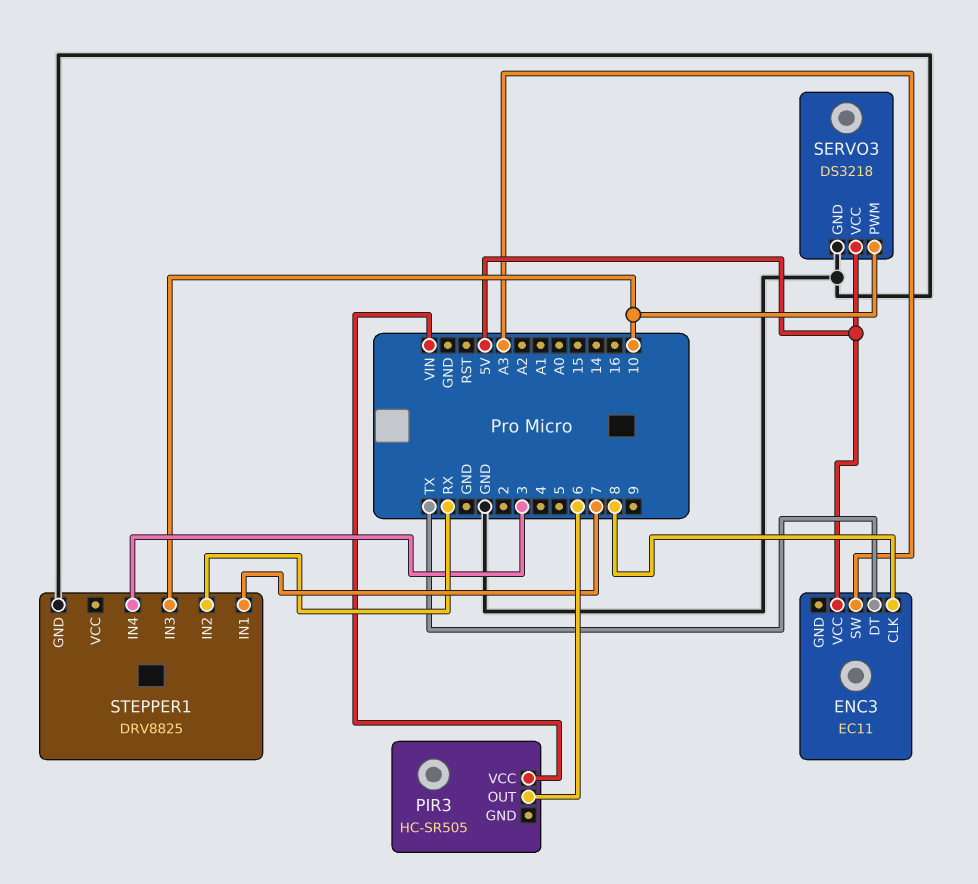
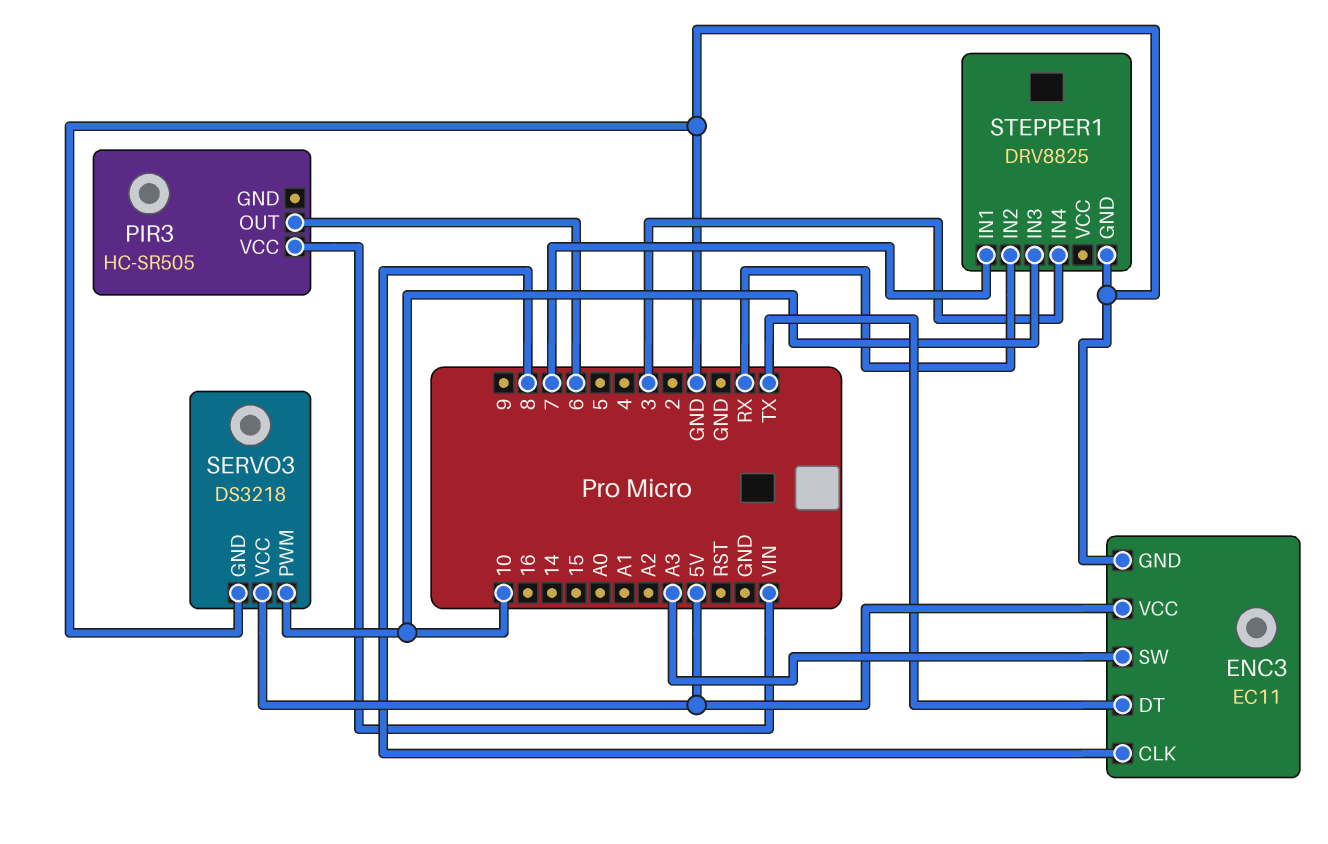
ENC3 pin GND: none -> GND

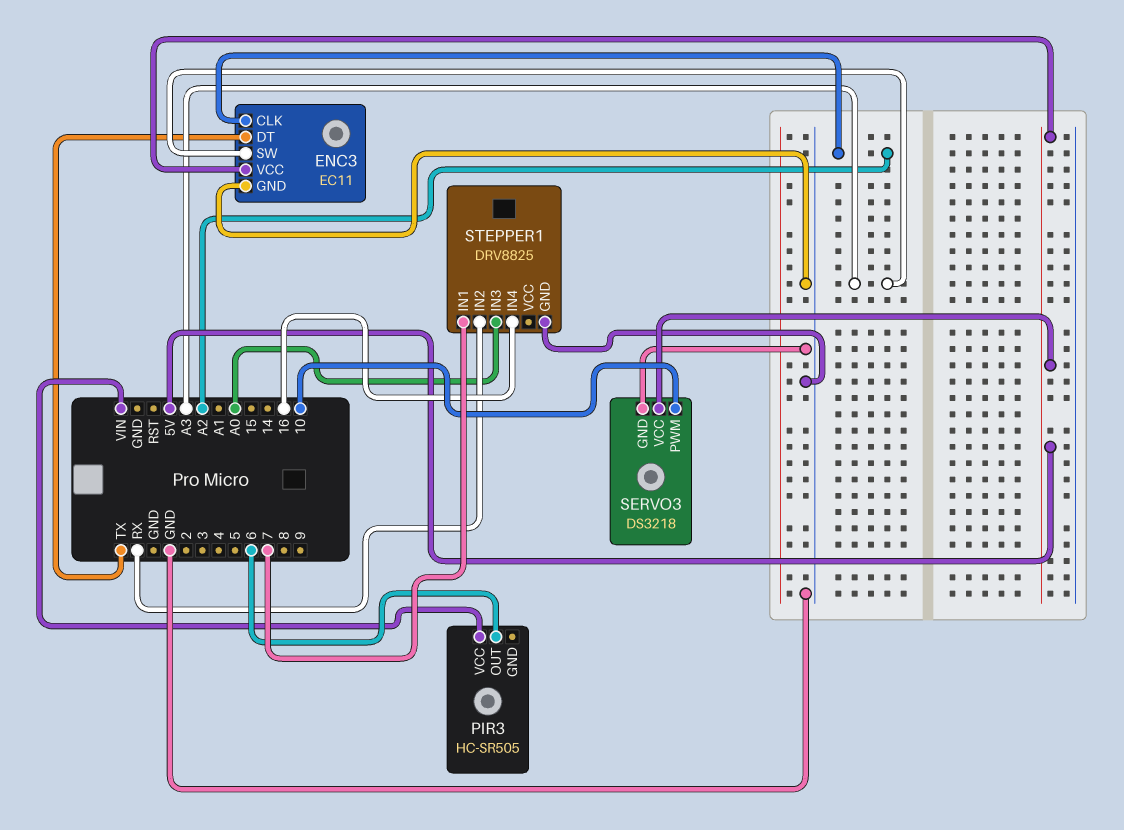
ENC3 pin CLK: 8 -> A2
STEPPER1 pin IN3: 10 -> A0
STEPPER1 pin IN4: 3 -> 16

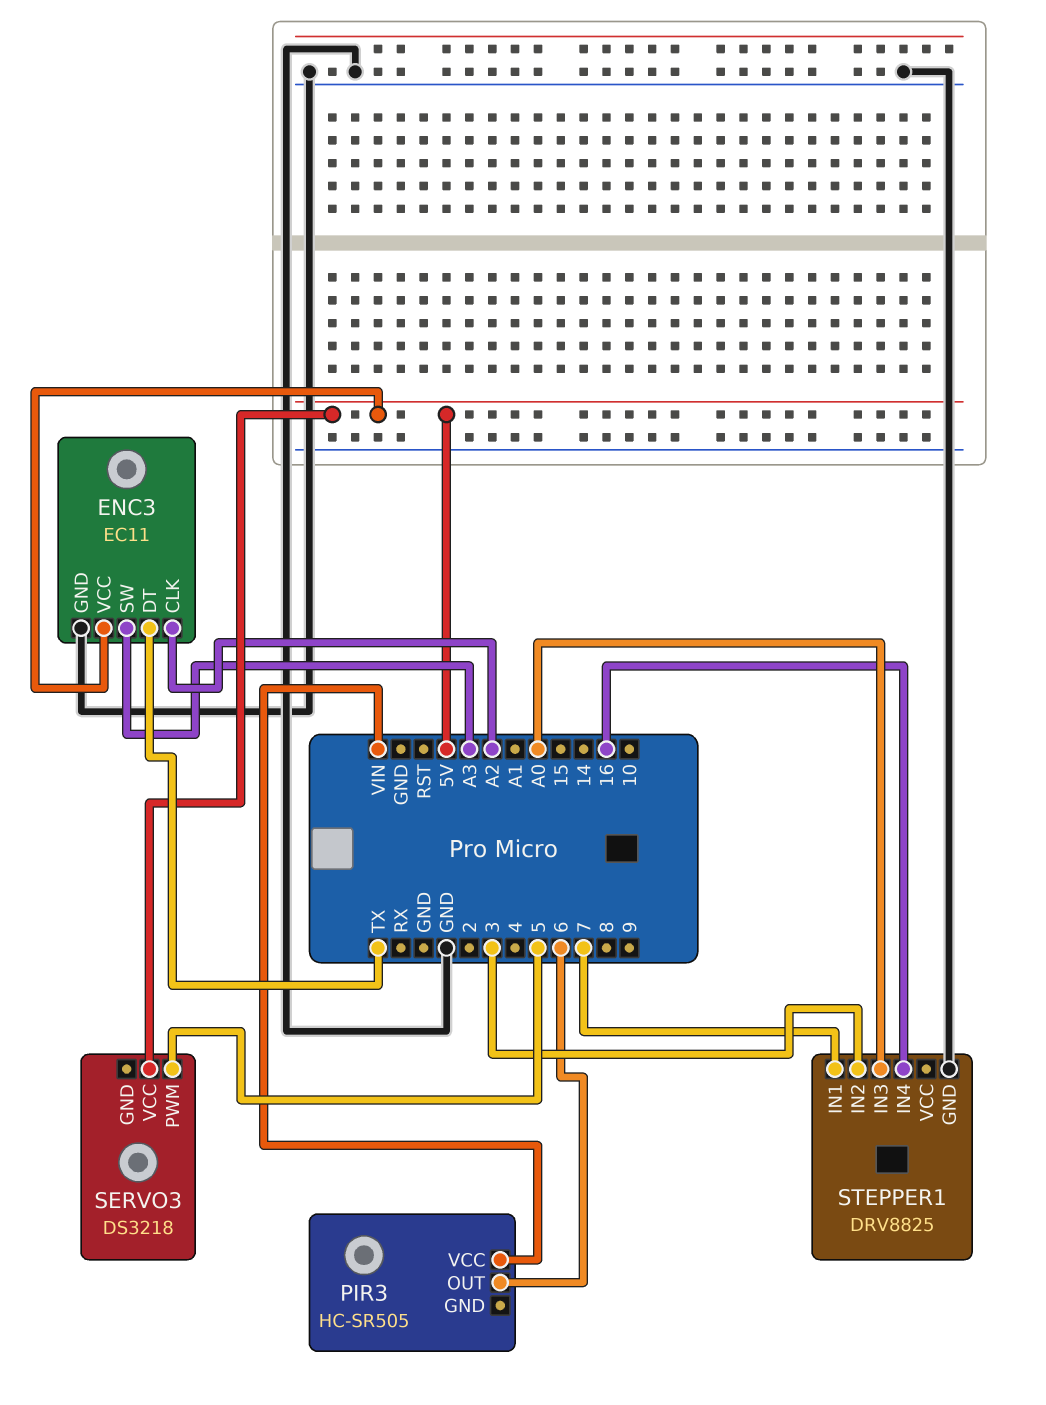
SERVO3 pin GND: GND -> none
SERVO3 pin PWM: 10 -> 5
STEPPER1 pin IN2: RX -> 3

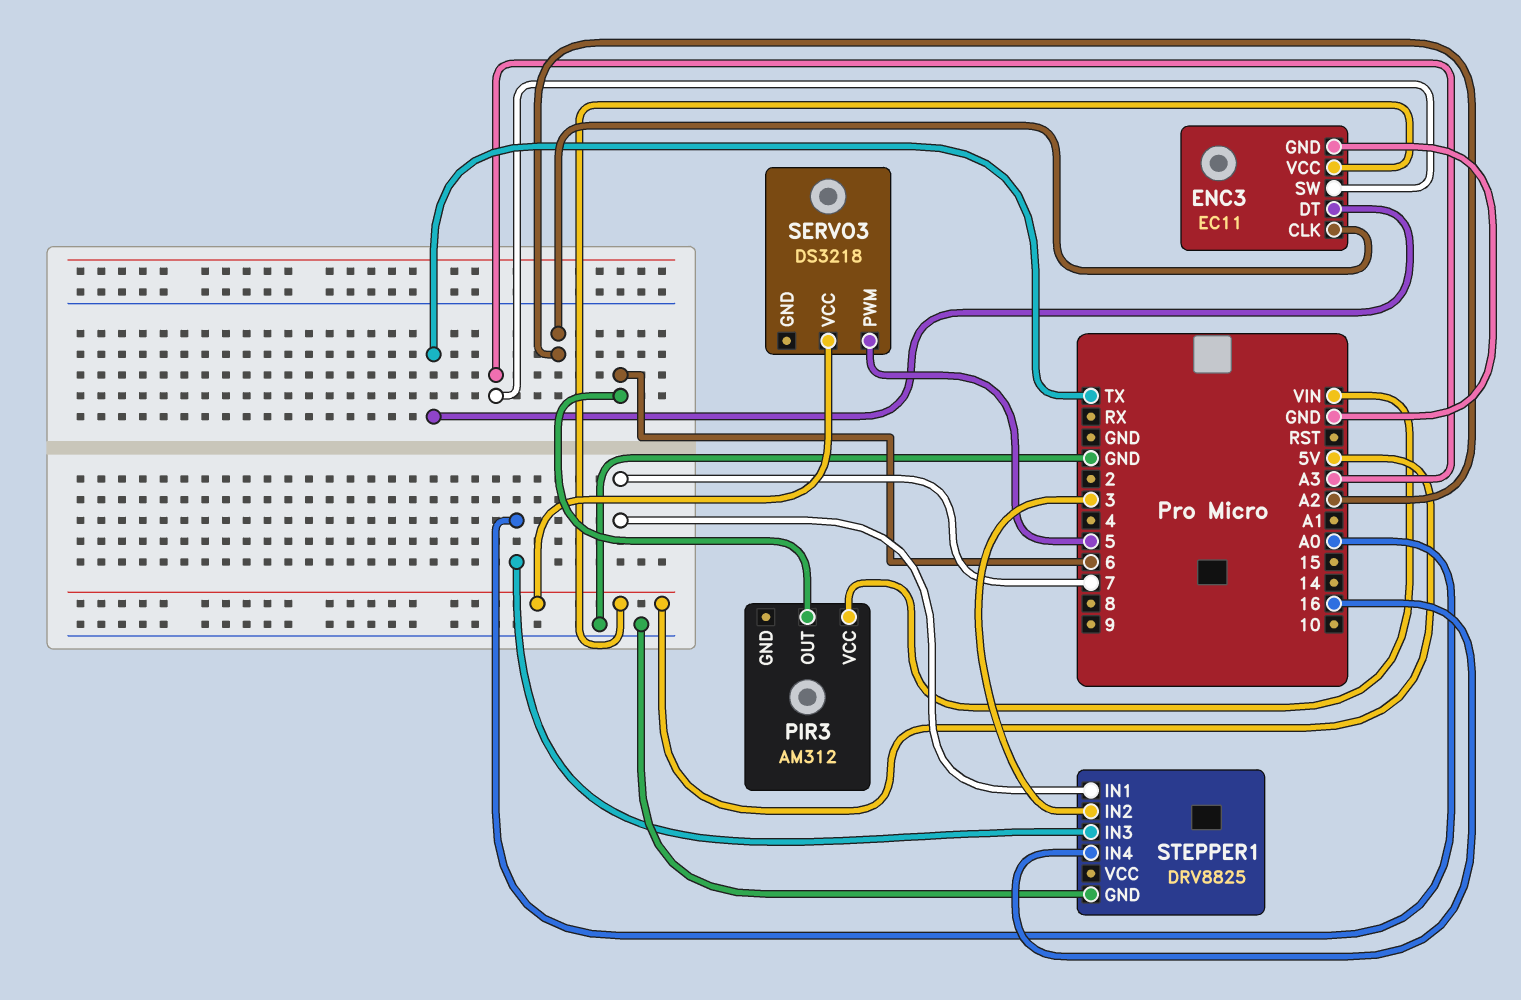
PIR3: HC-SR505 -> AM312

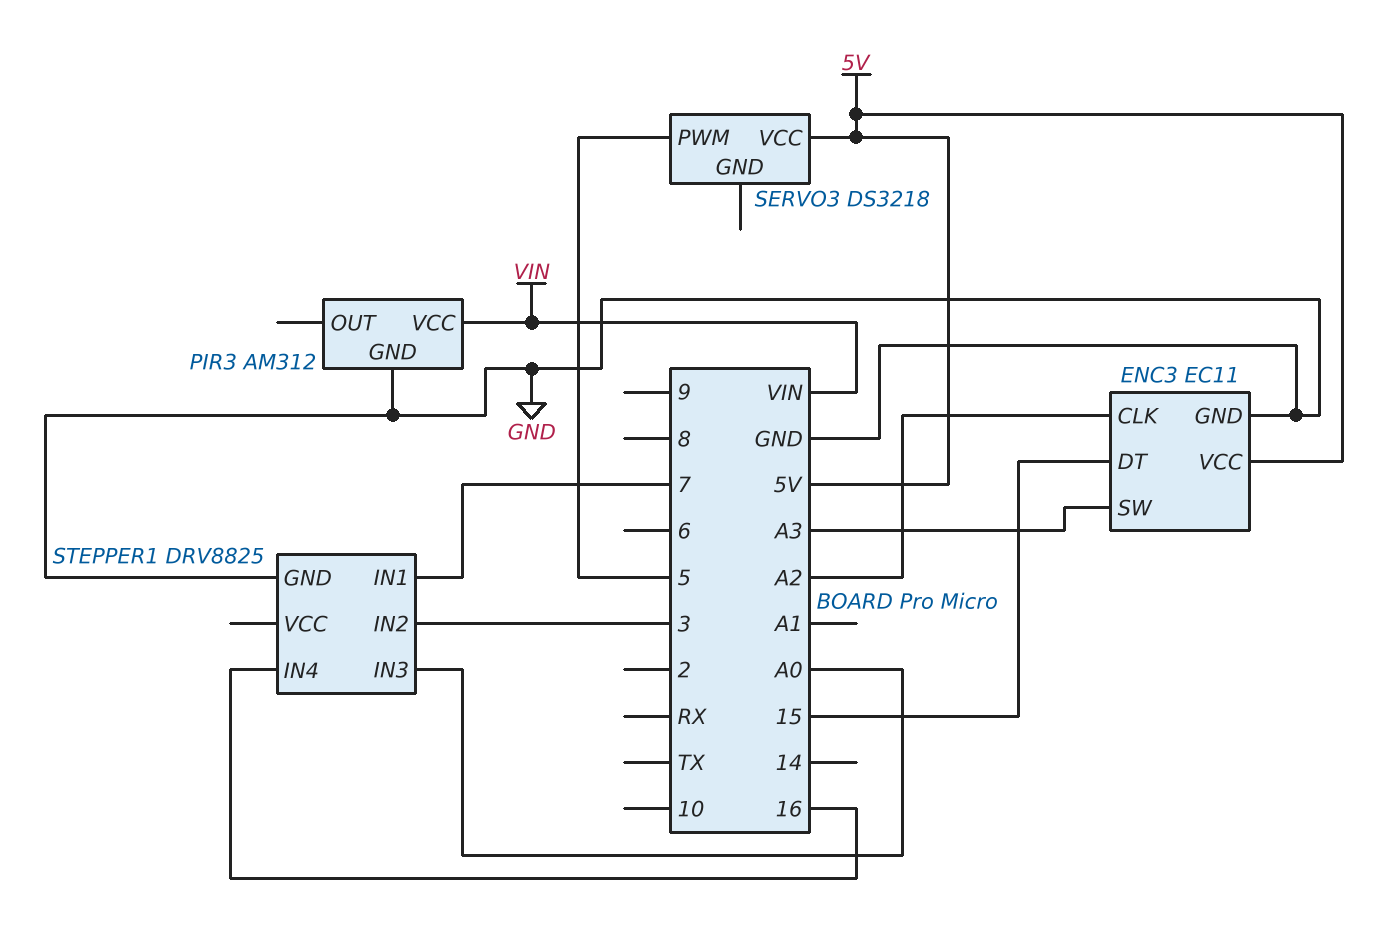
ENC3 pin DT: TX -> 15
PIR3 pin GND: none -> GND
PIR3 pin OUT: 6 -> none

